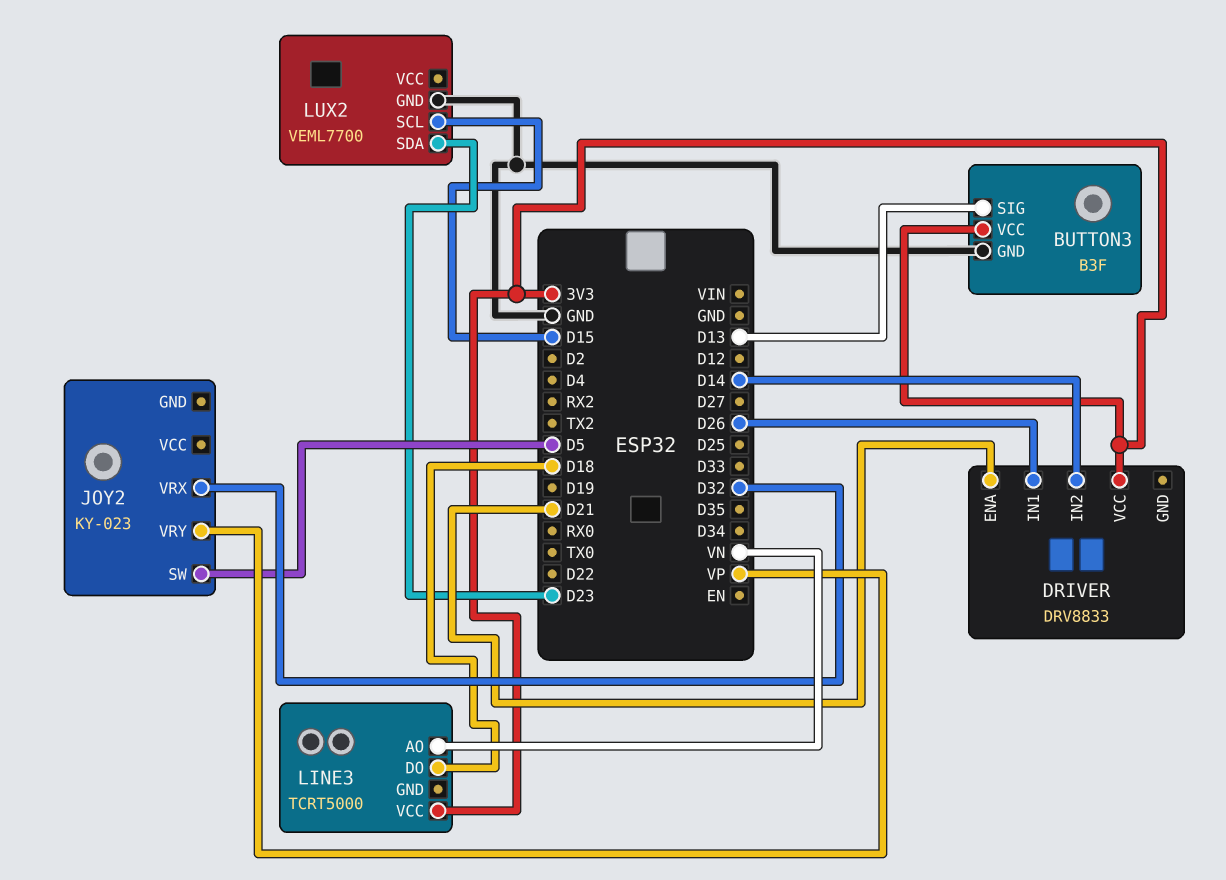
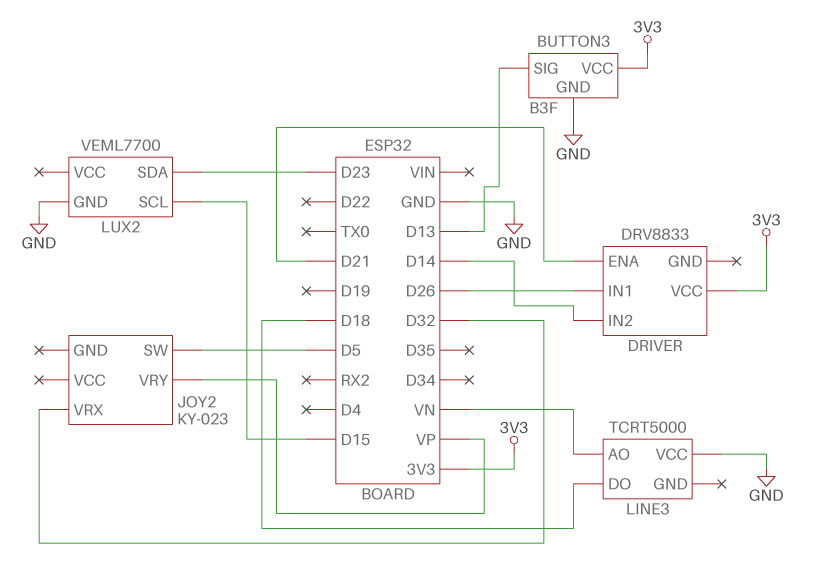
LINE3 pin VCC: 3V3 -> GND

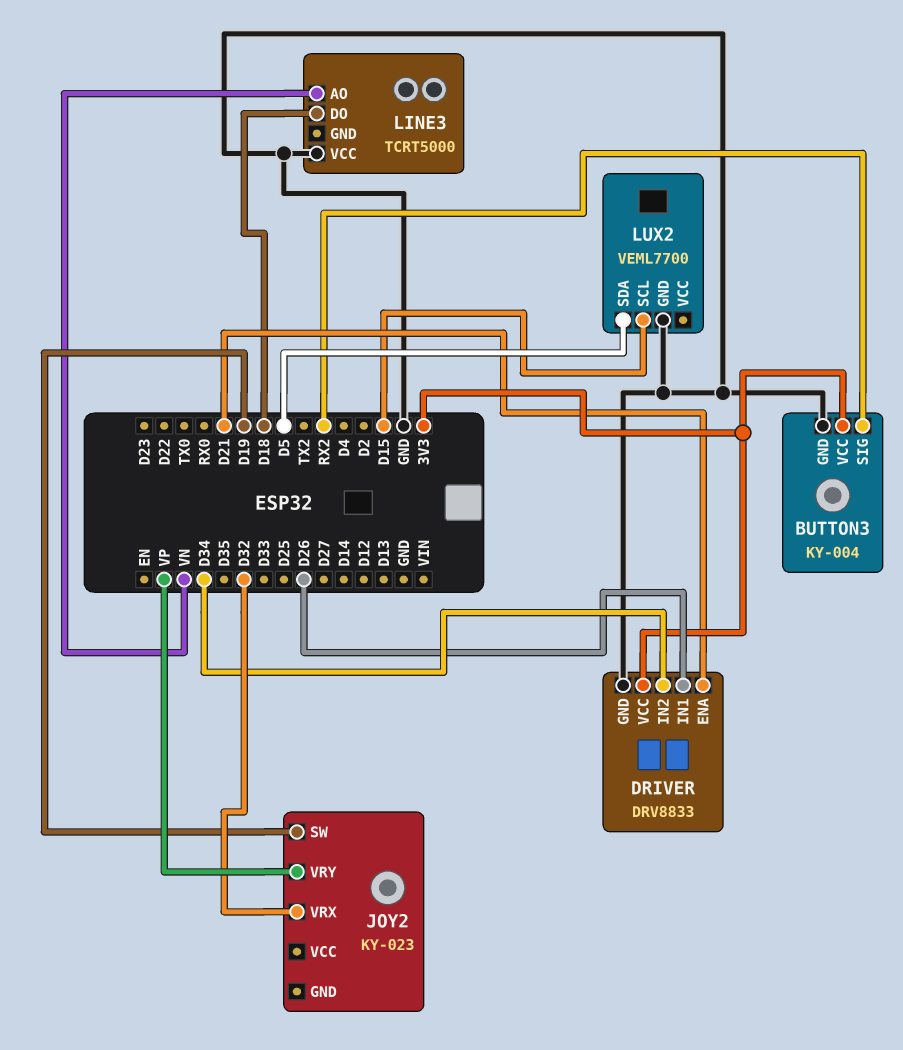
BUTTON3: B3F -> KY-004
BUTTON3 pin SIG: D13 -> RX2
DRIVER pin GND: none -> GND
DRIVER pin IN2: D14 -> D34
JOY2 pin SW: D5 -> D19
LUX2 pin SDA: D23 -> D5

